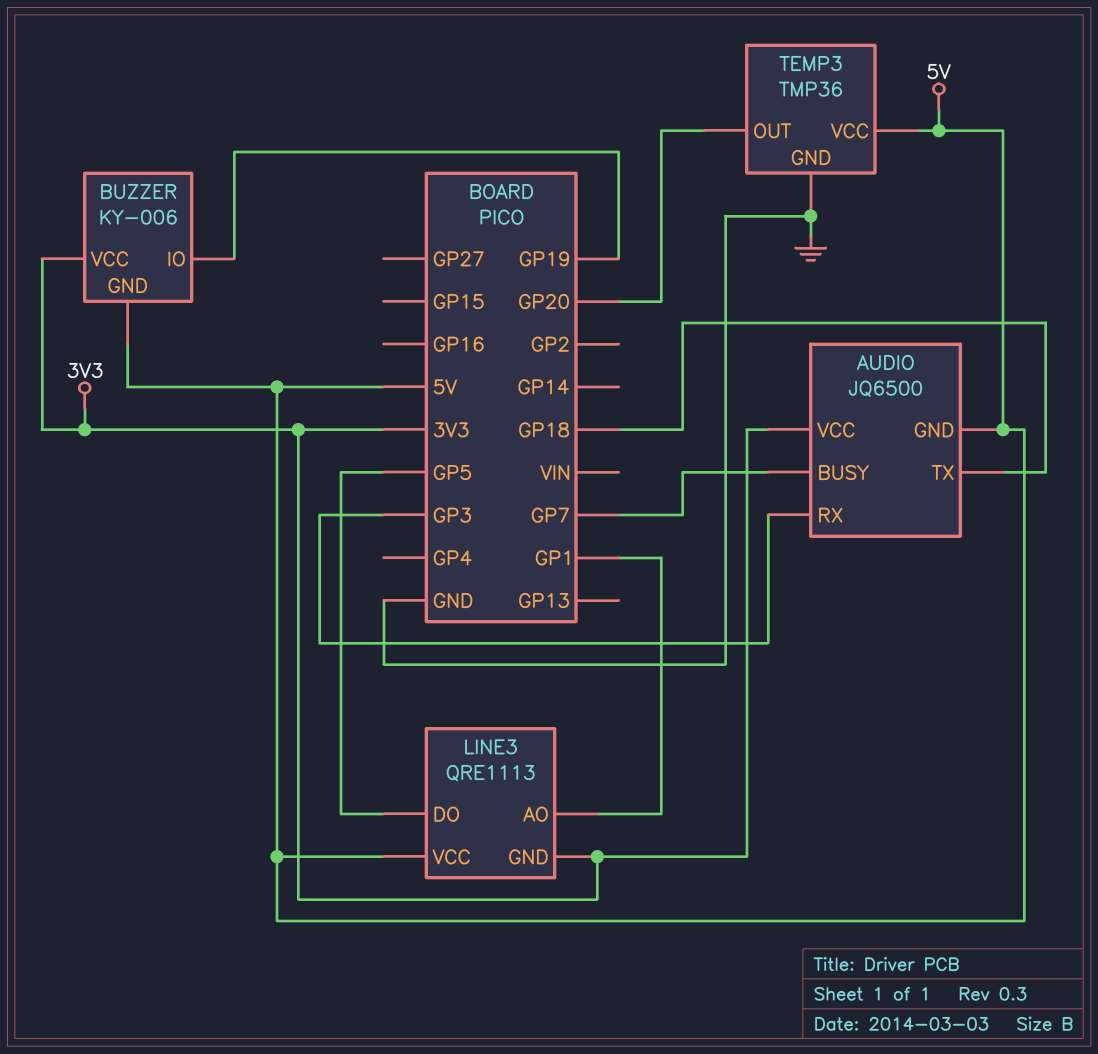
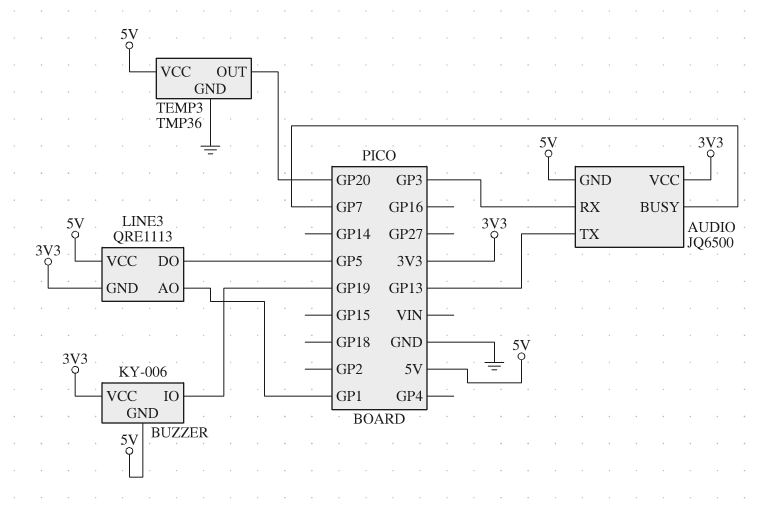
AUDIO pin TX: GP18 -> GP13

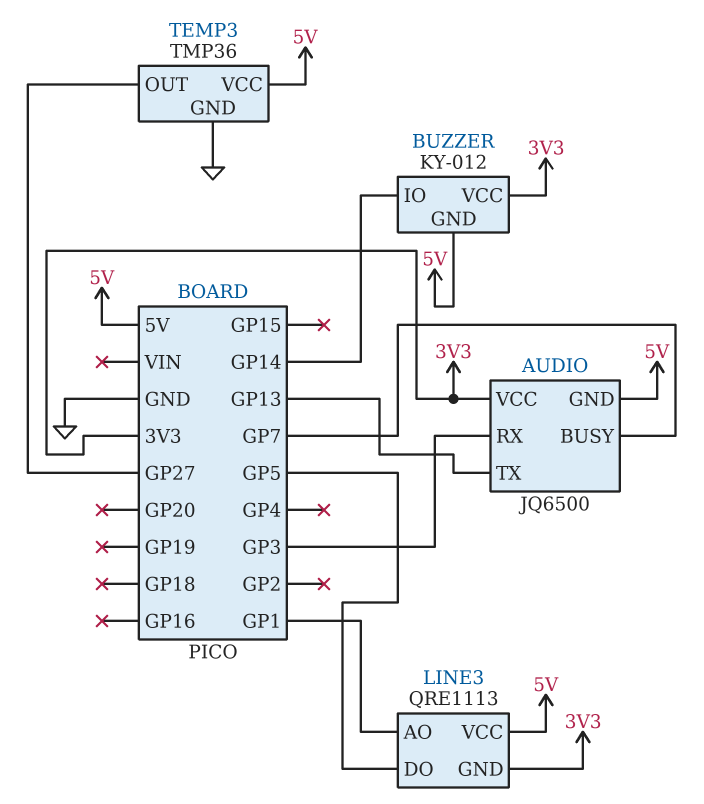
BUZZER: KY-006 -> KY-012
BUZZER pin IO: GP19 -> GP14
TEMP3 pin OUT: GP20 -> GP27

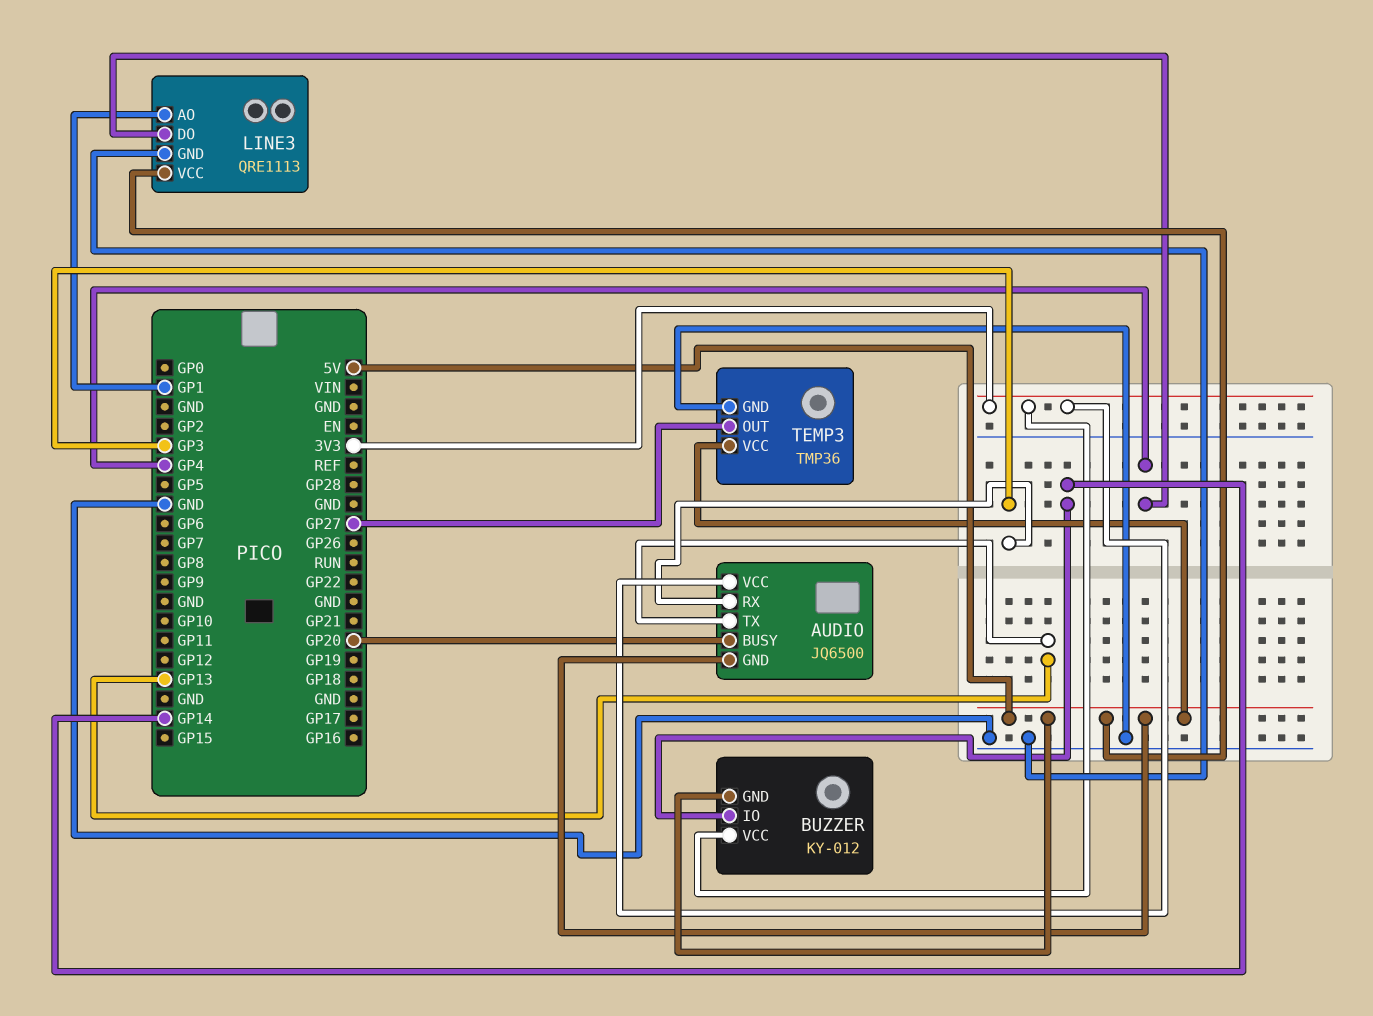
AUDIO pin BUSY: GP7 -> GP20
LINE3 pin DO: GP5 -> GP4
LINE3 pin GND: 3V3 -> GND

